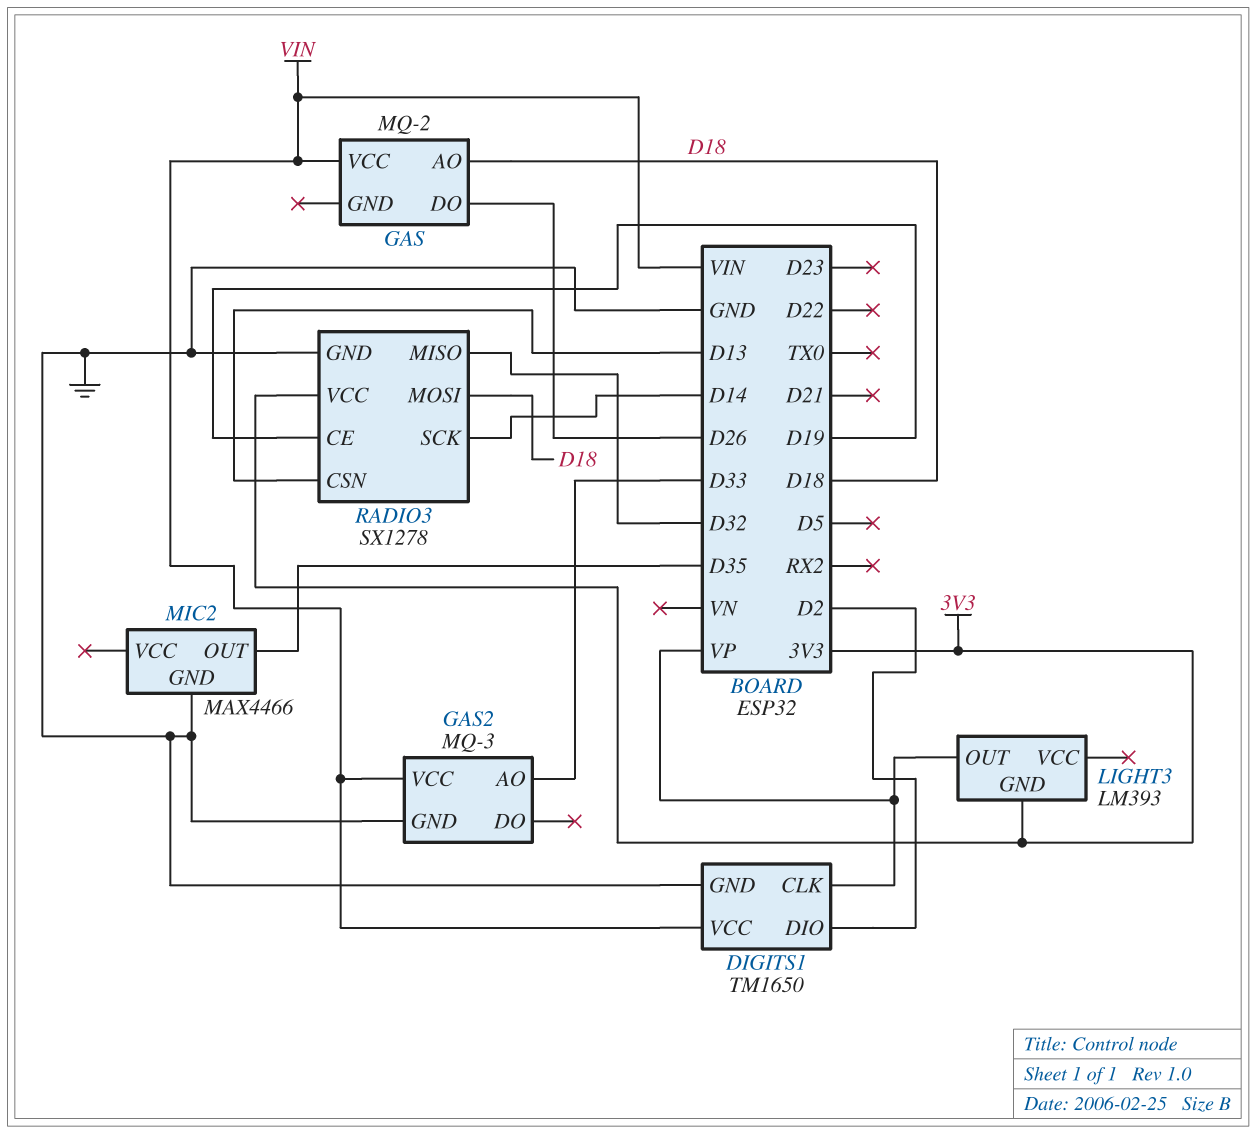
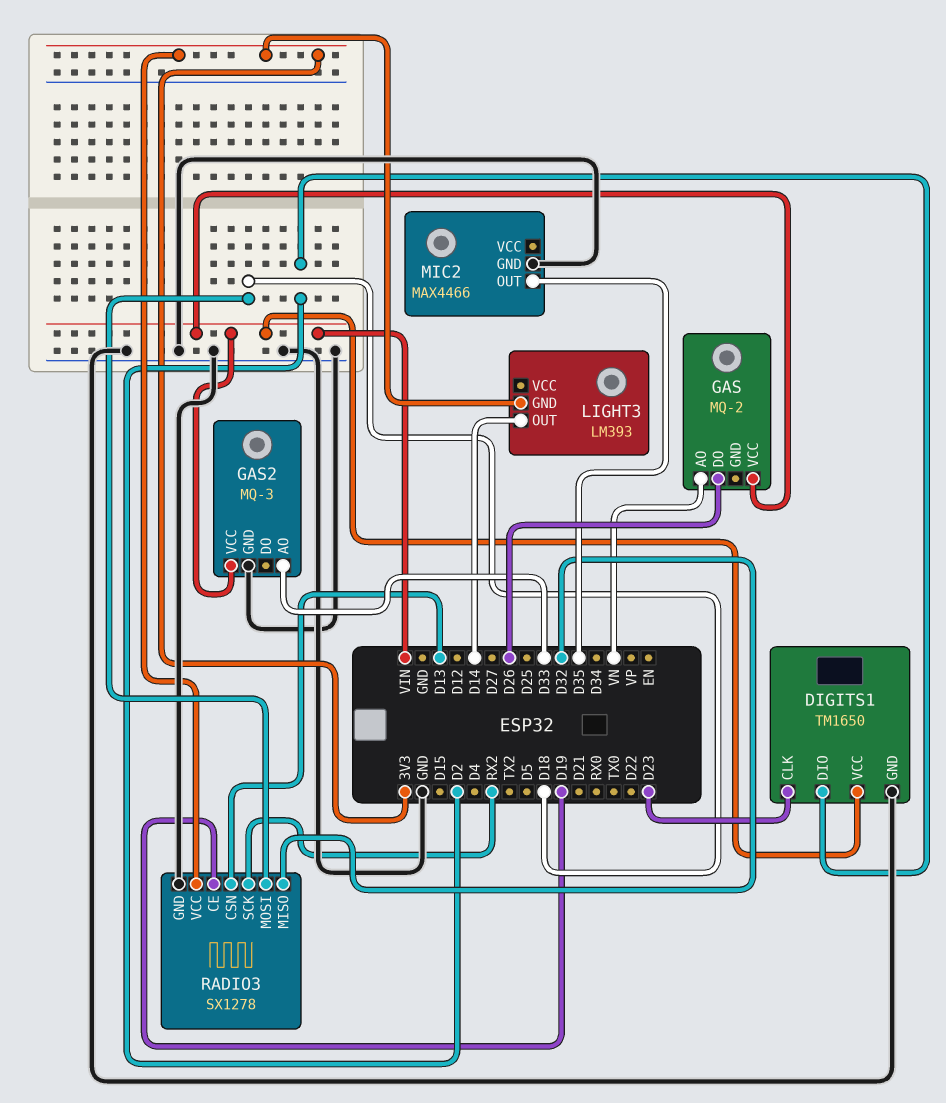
DIGITS1 pin CLK: VP -> D23
GAS pin AO: D18 -> VN
LIGHT3 pin OUT: VP -> D14
RADIO3 pin SCK: D14 -> RX2

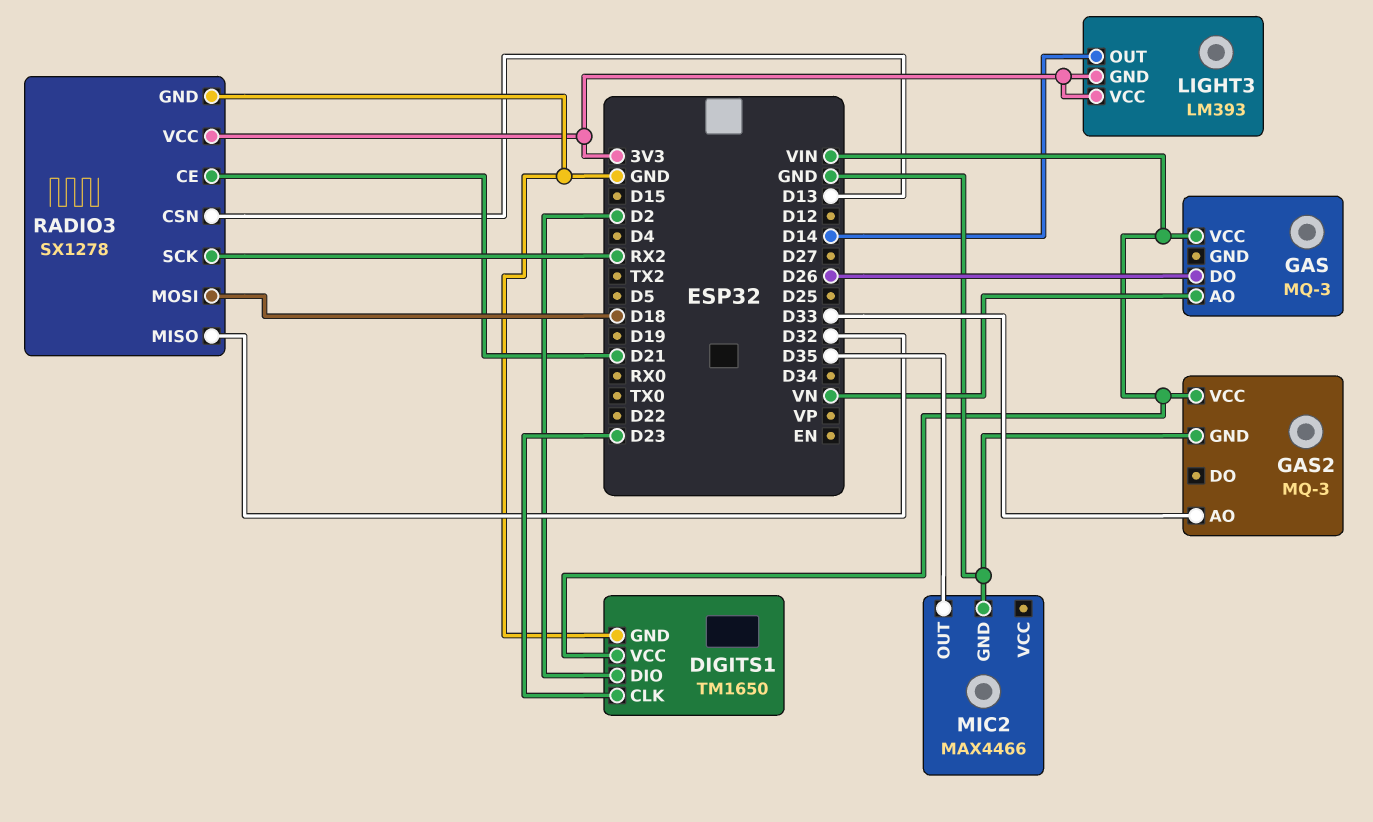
GAS: MQ-2 -> MQ-3
LIGHT3 pin VCC: none -> 3V3
RADIO3 pin CE: D19 -> D21

